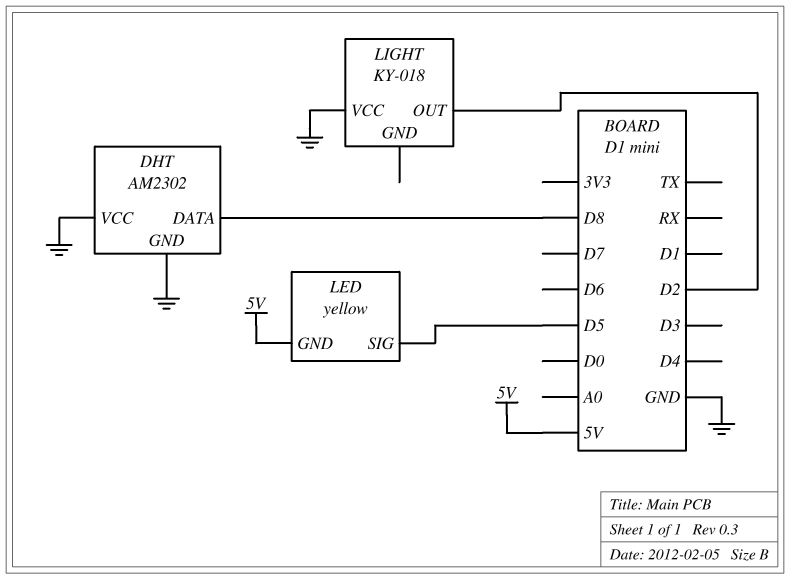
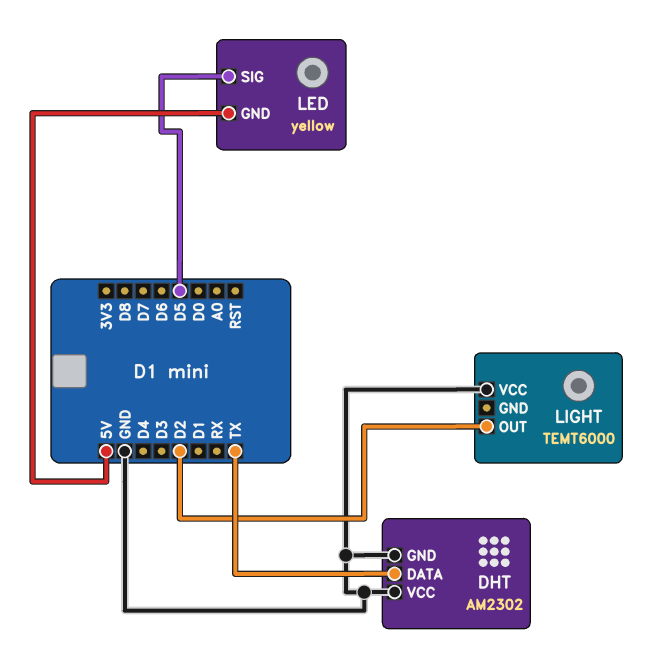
DHT pin DATA: D8 -> TX
LIGHT: KY-018 -> TEMT6000

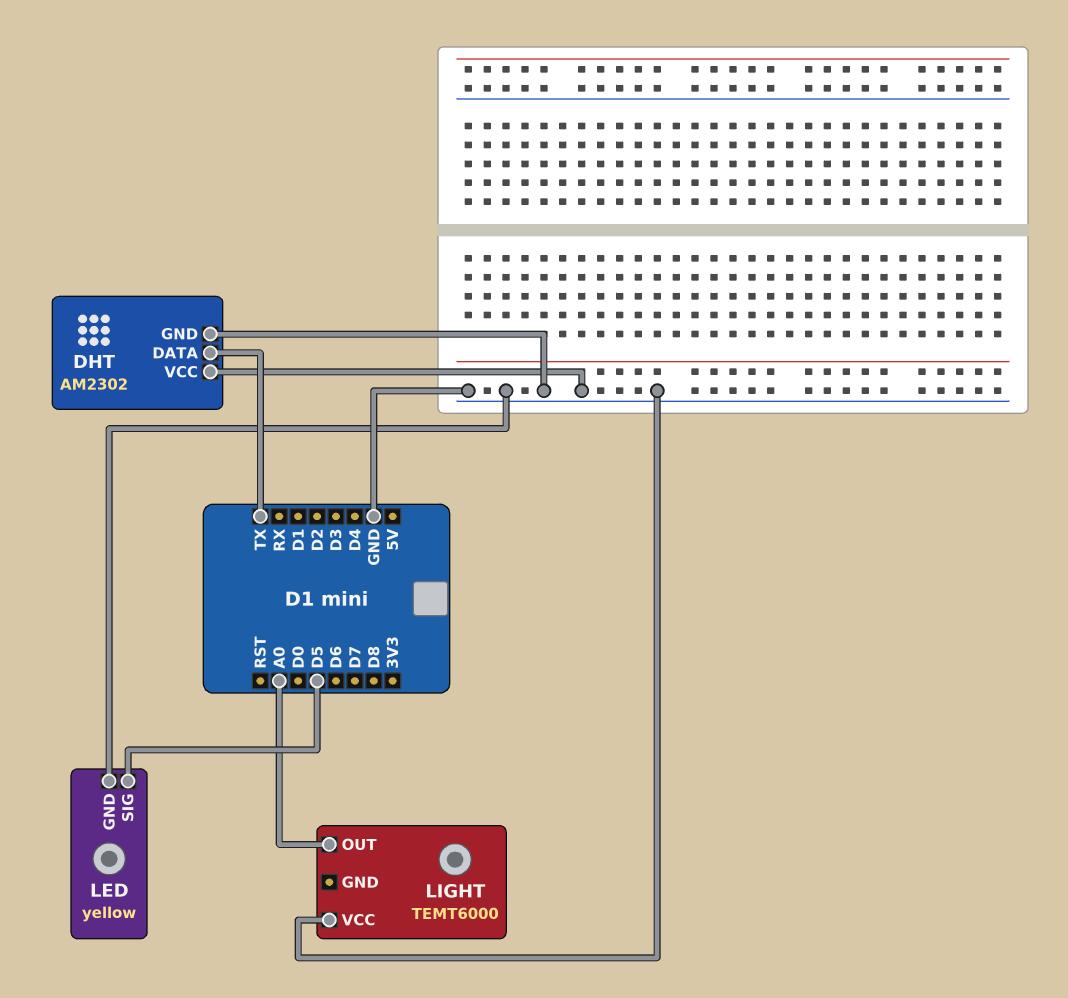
LED pin GND: 5V -> GND
LIGHT pin OUT: D2 -> A0

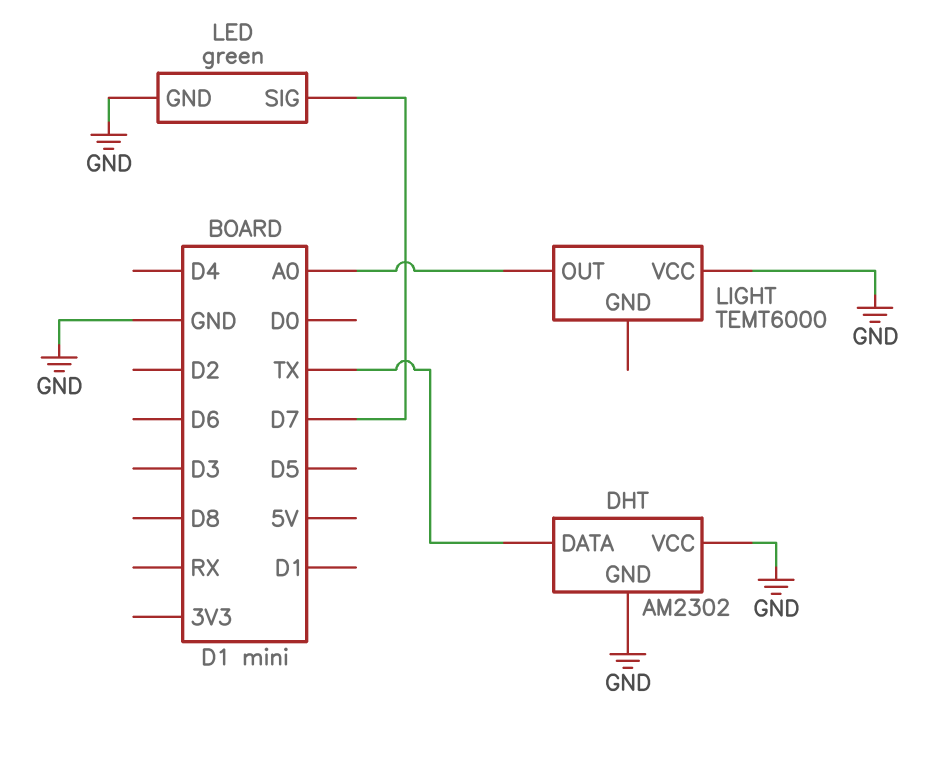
LED: yellow -> green
LED pin SIG: D5 -> D7

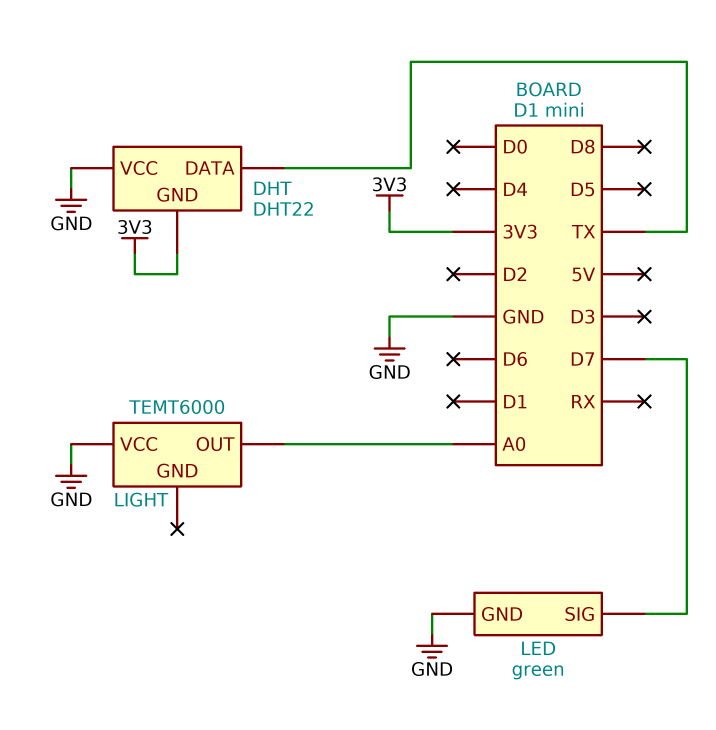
DHT: AM2302 -> DHT22
DHT pin GND: GND -> 3V3

